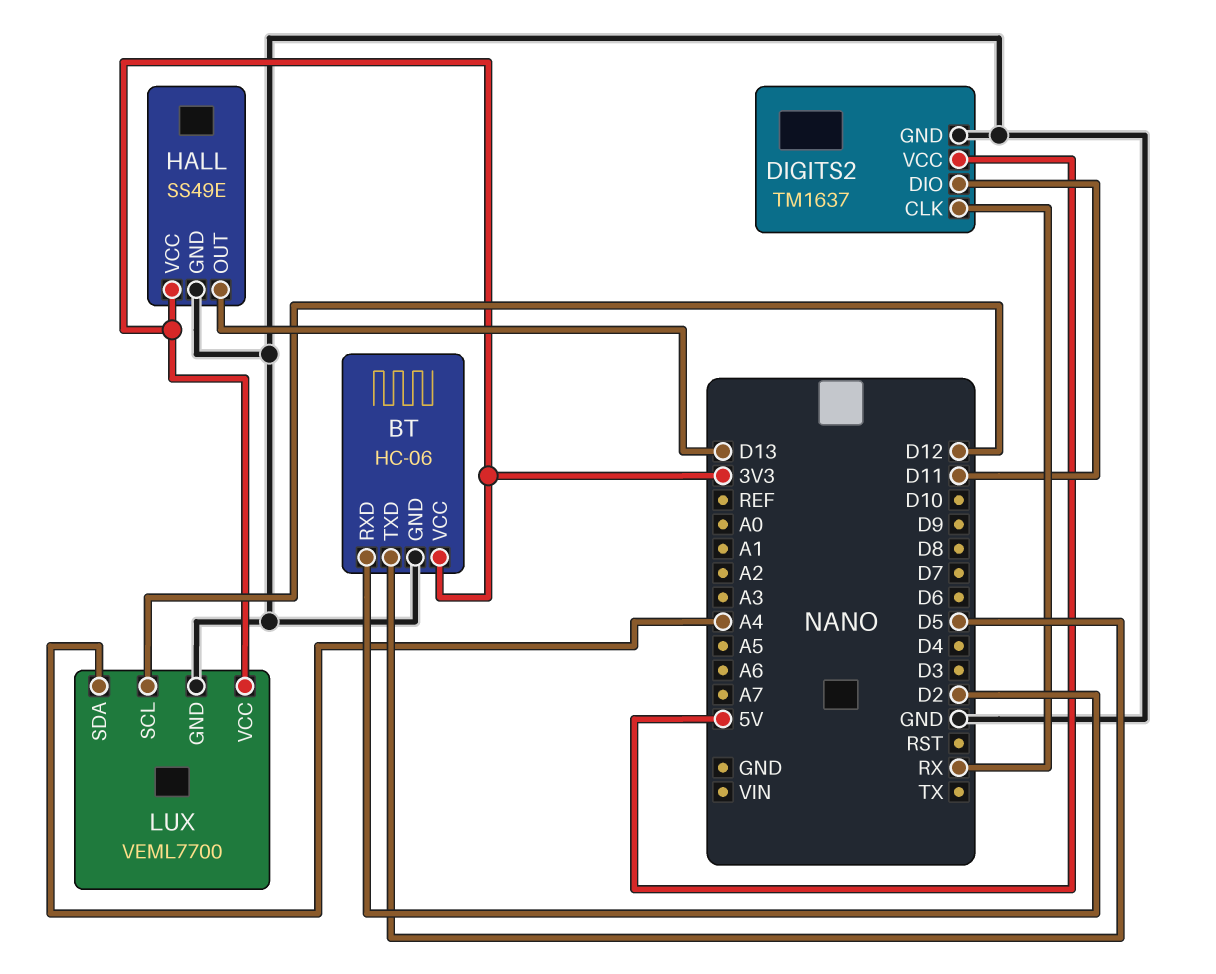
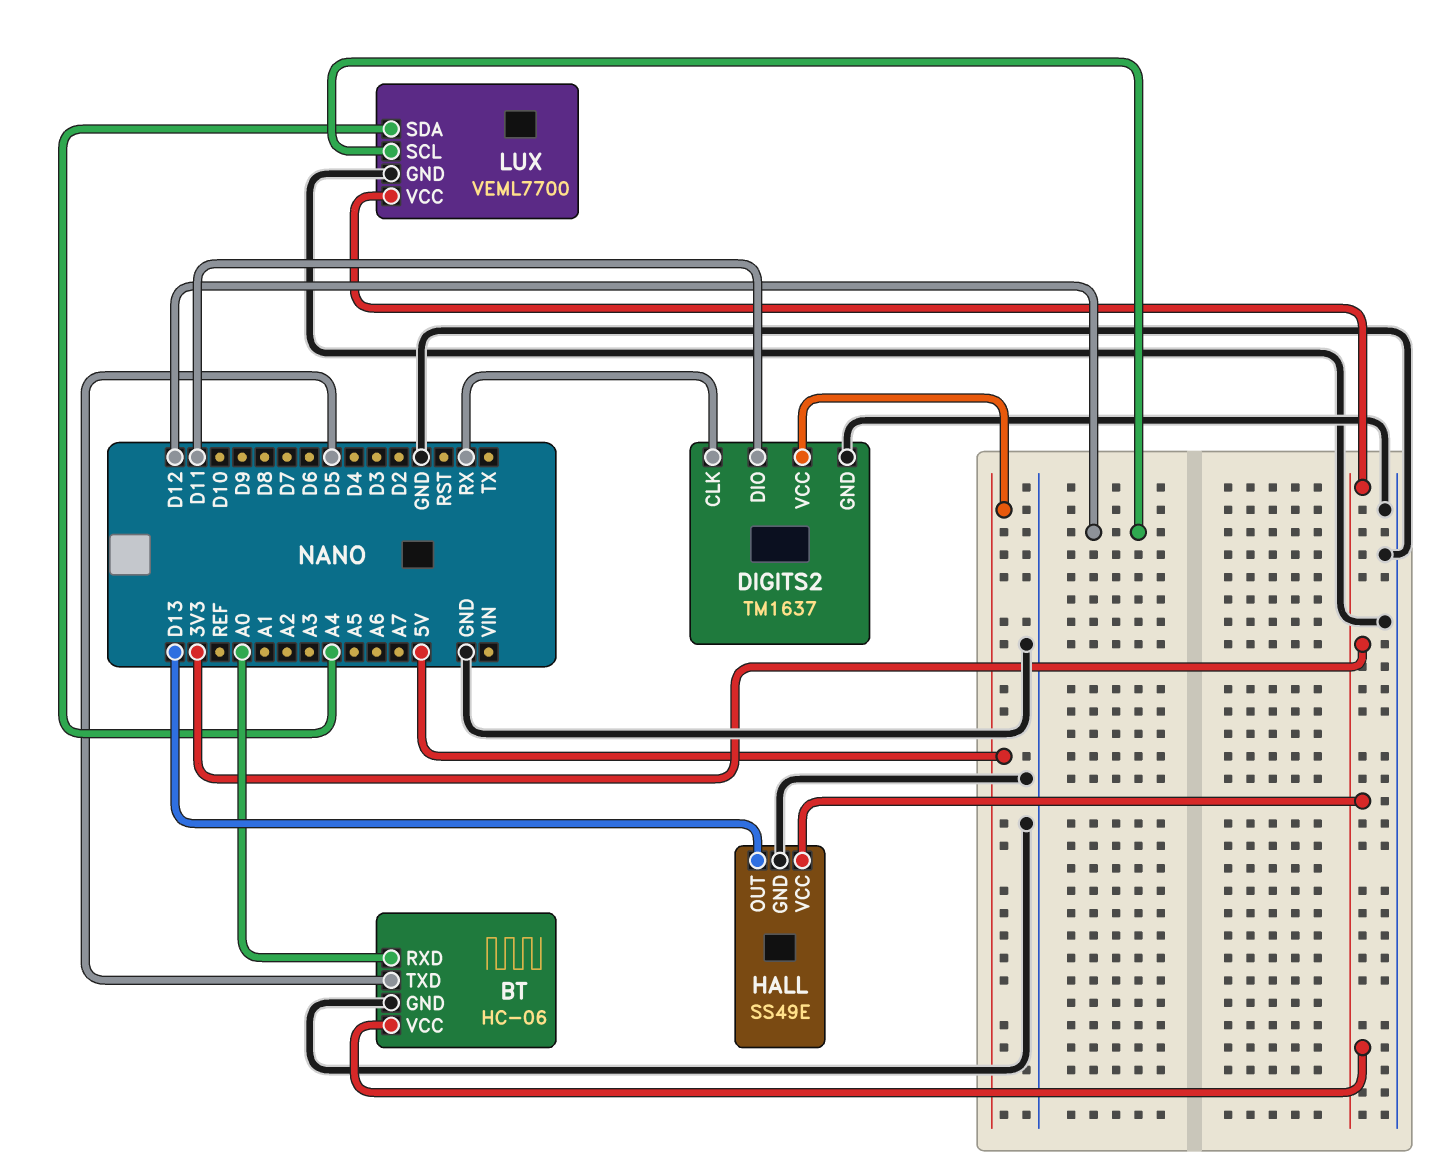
BT pin RXD: D2 -> A0

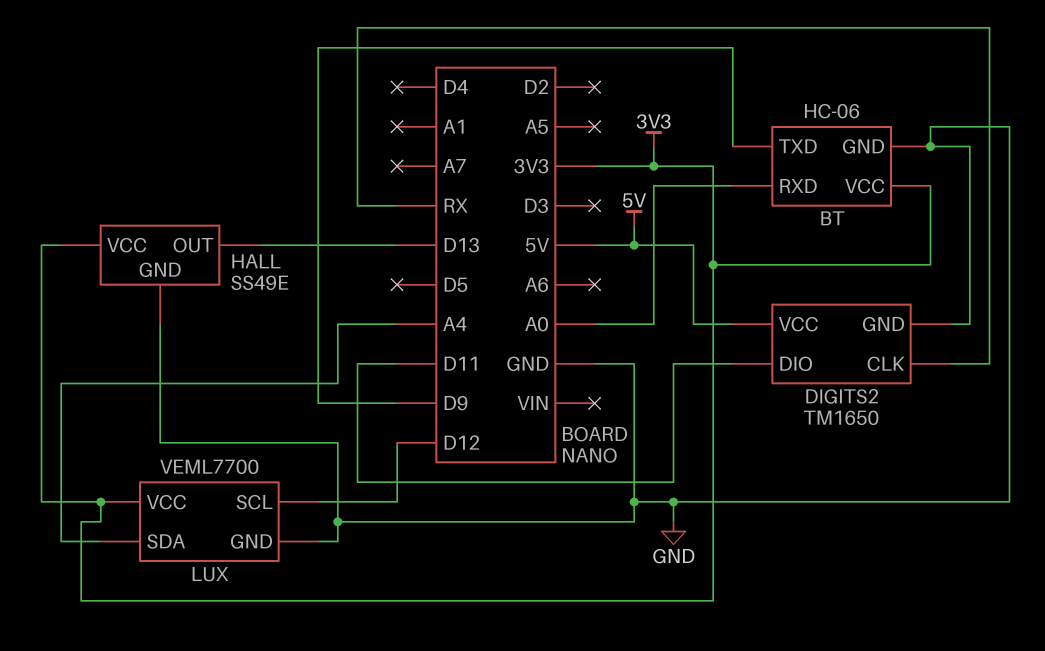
BT pin TXD: D5 -> D9
DIGITS2: TM1637 -> TM1650

